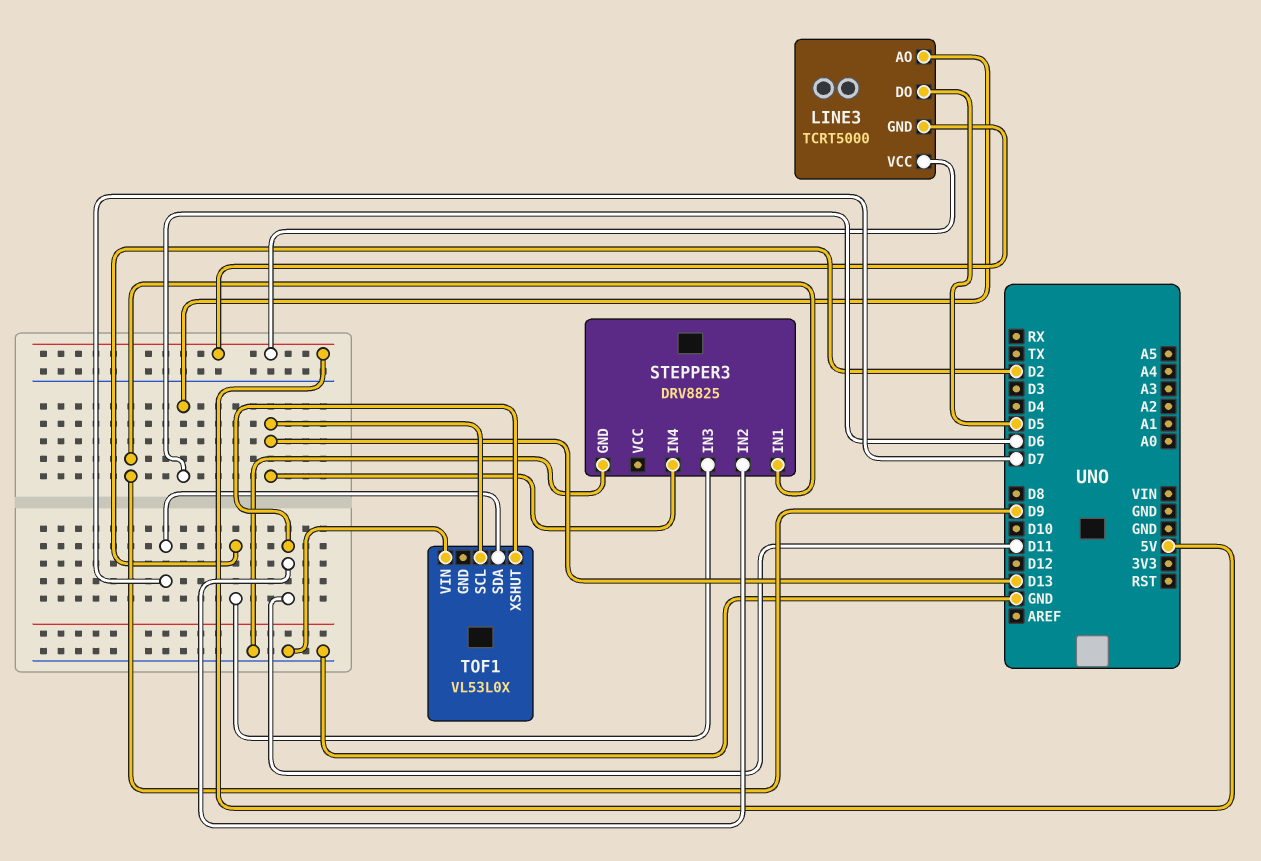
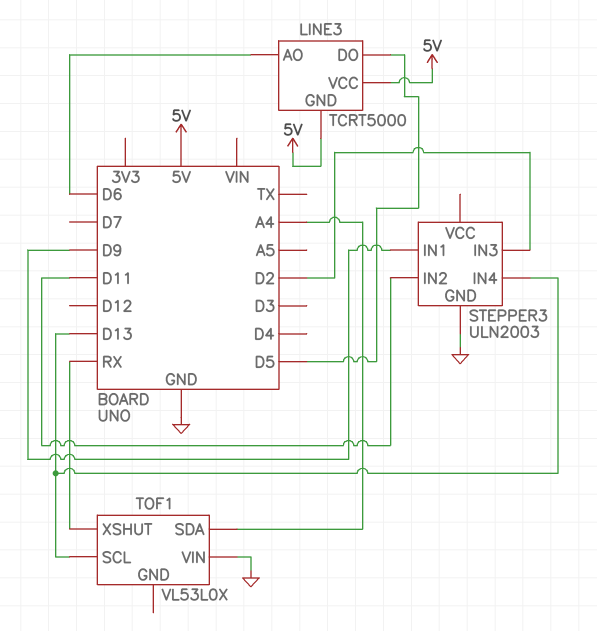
STEPPER3: DRV8825 -> ULN2003
TOF1 pin SDA: D7 -> A4
TOF1 pin XSHUT: D11 -> RX

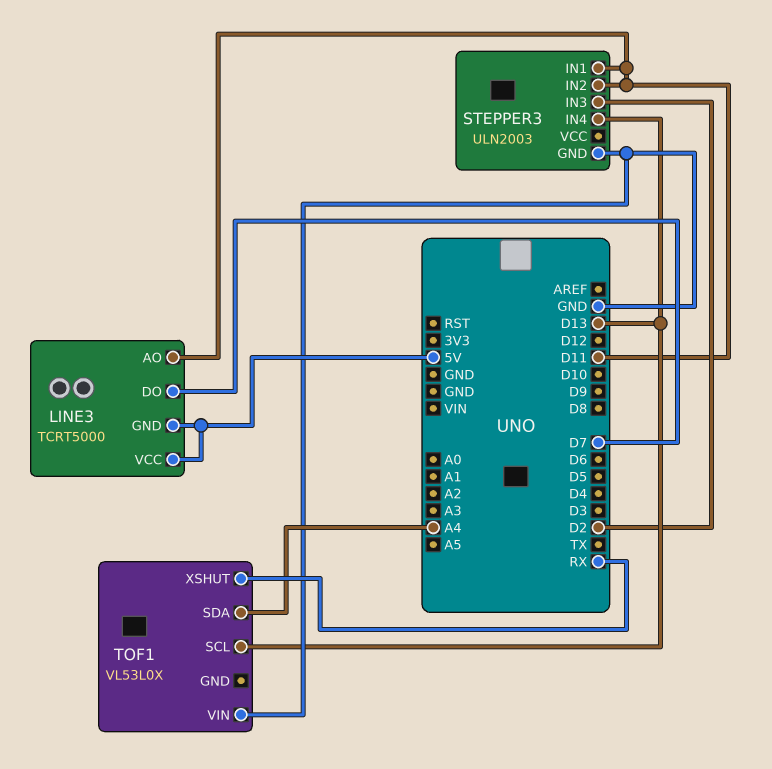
LINE3 pin AO: D6 -> D11
LINE3 pin DO: D5 -> D7
STEPPER3 pin IN1: D9 -> D11

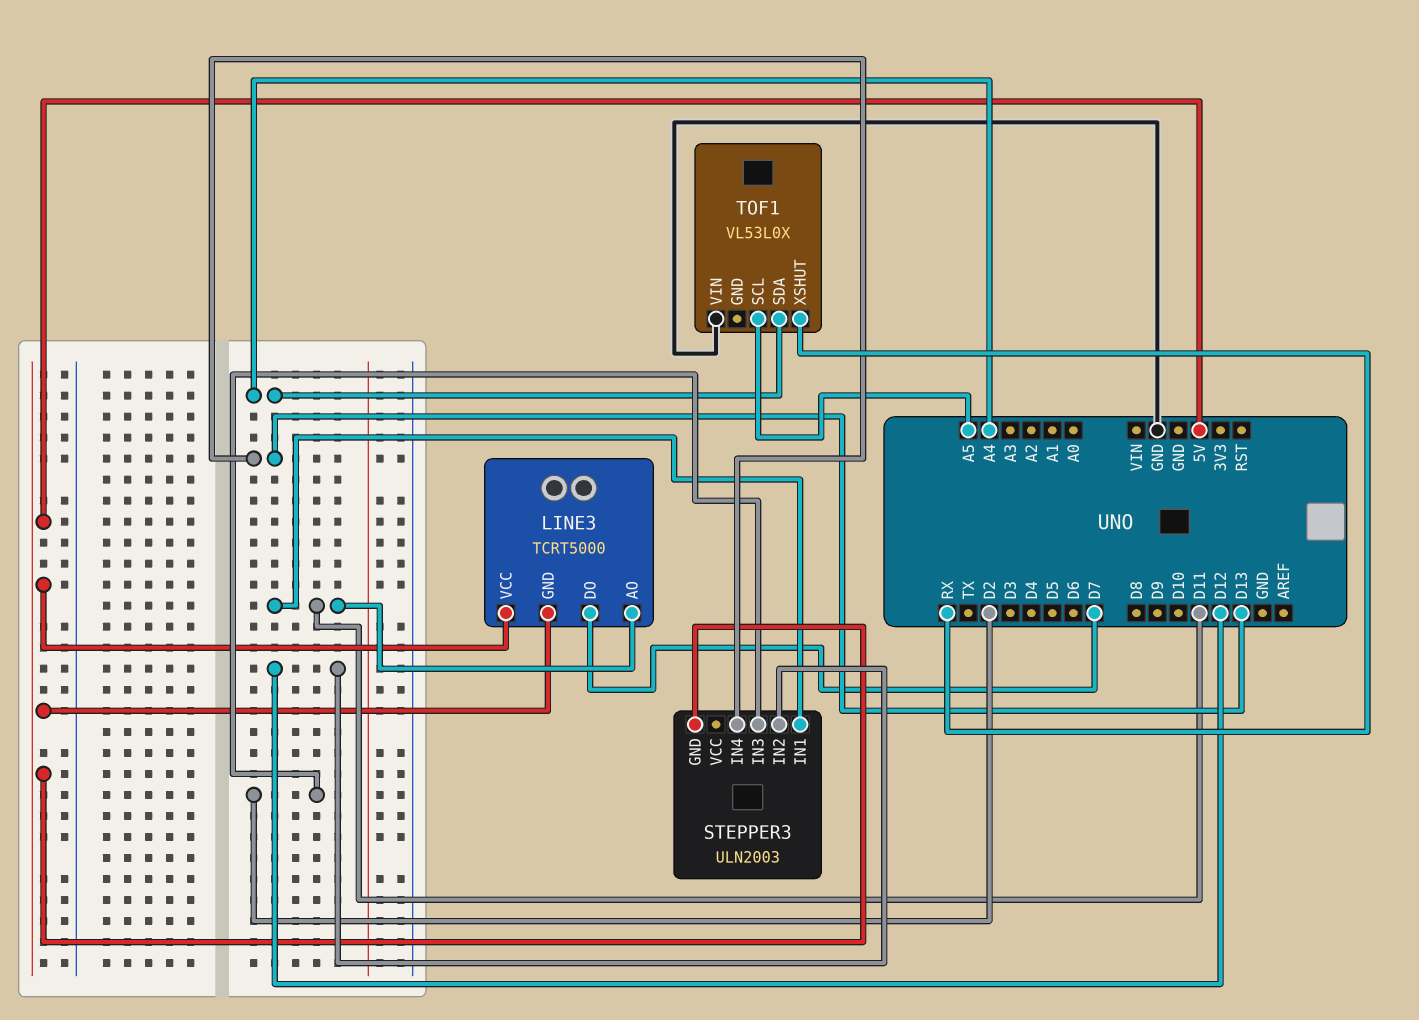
STEPPER3 pin GND: GND -> 5V
STEPPER3 pin IN2: D11 -> D12
TOF1 pin SCL: D13 -> A5

